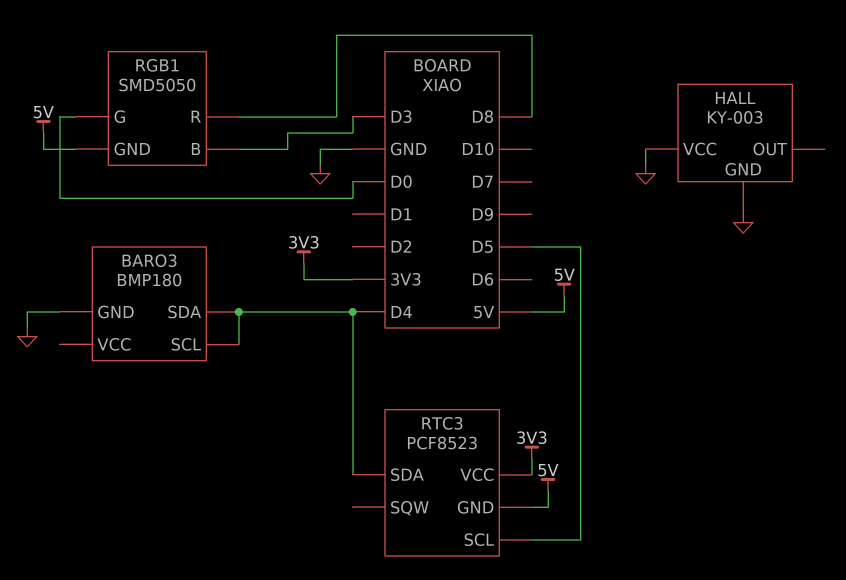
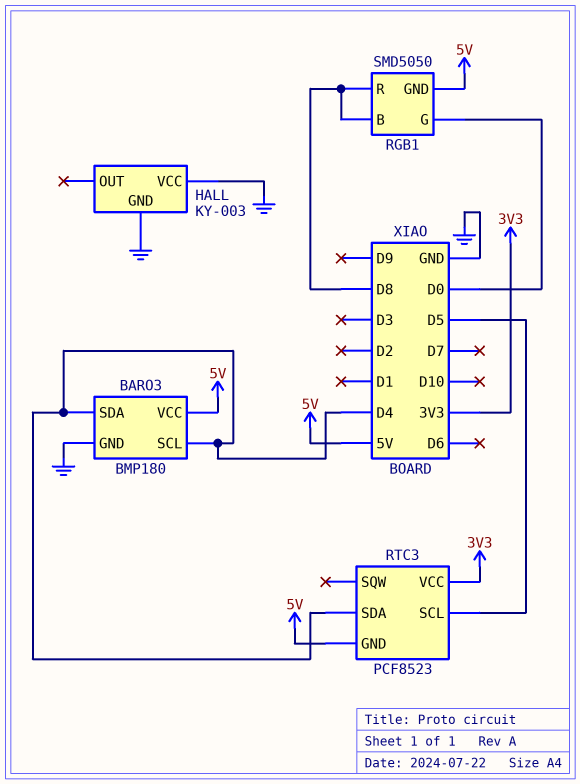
BARO3 pin VCC: none -> 5V
RGB1 pin B: D3 -> D8

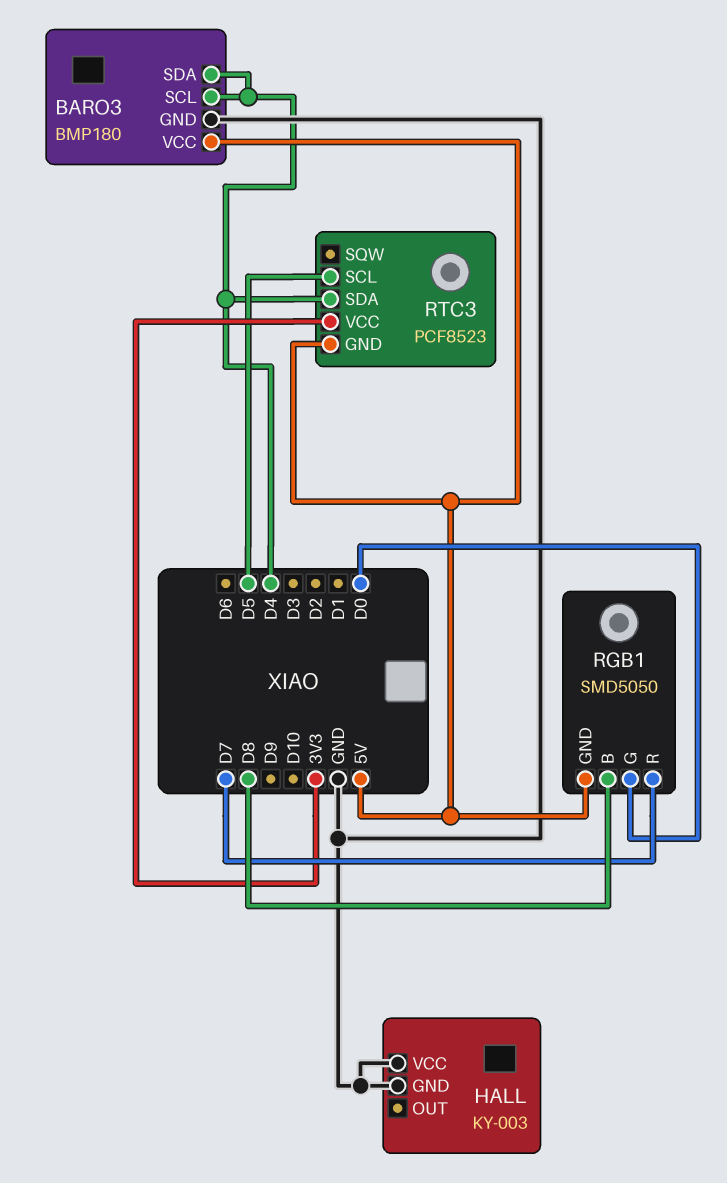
RGB1 pin R: D8 -> D7

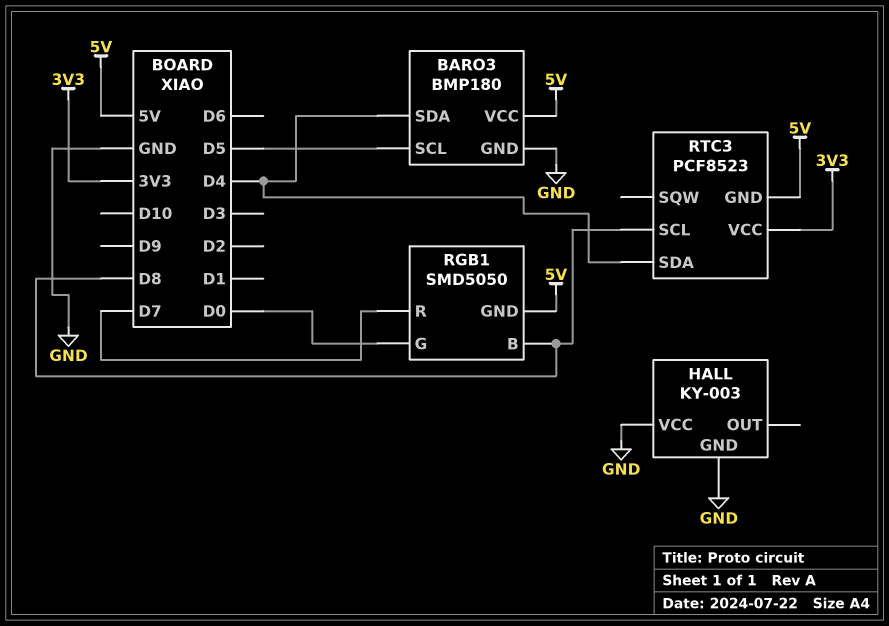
BARO3 pin SCL: D4 -> D5
RTC3 pin SCL: D5 -> D8

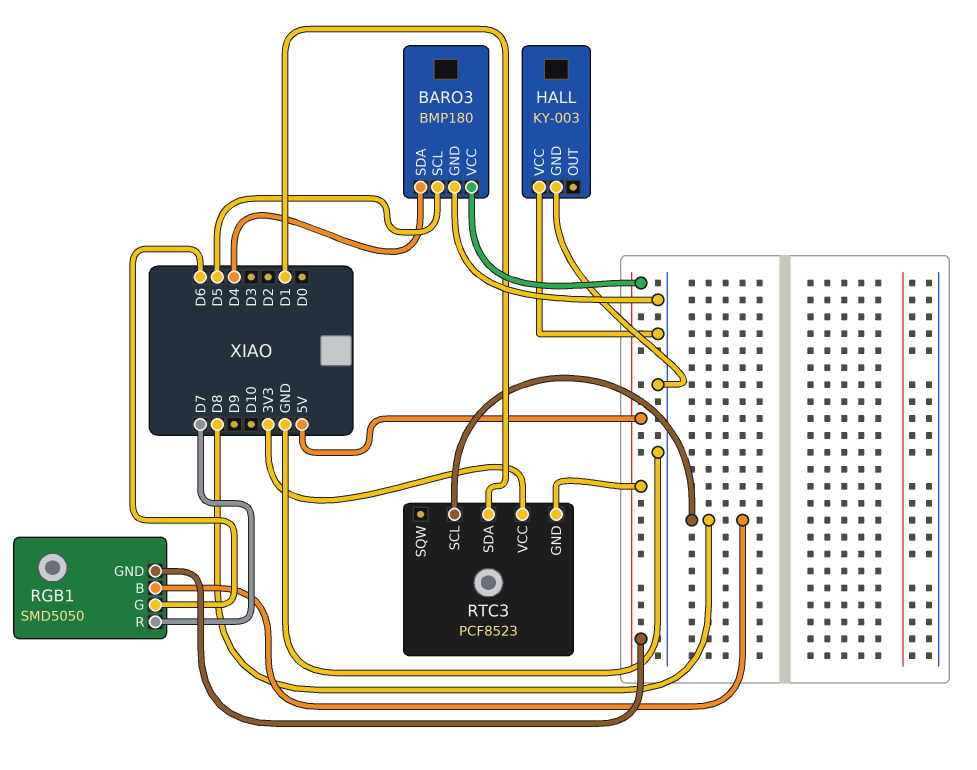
RGB1 pin G: D0 -> D6
RTC3 pin SDA: D4 -> D1

